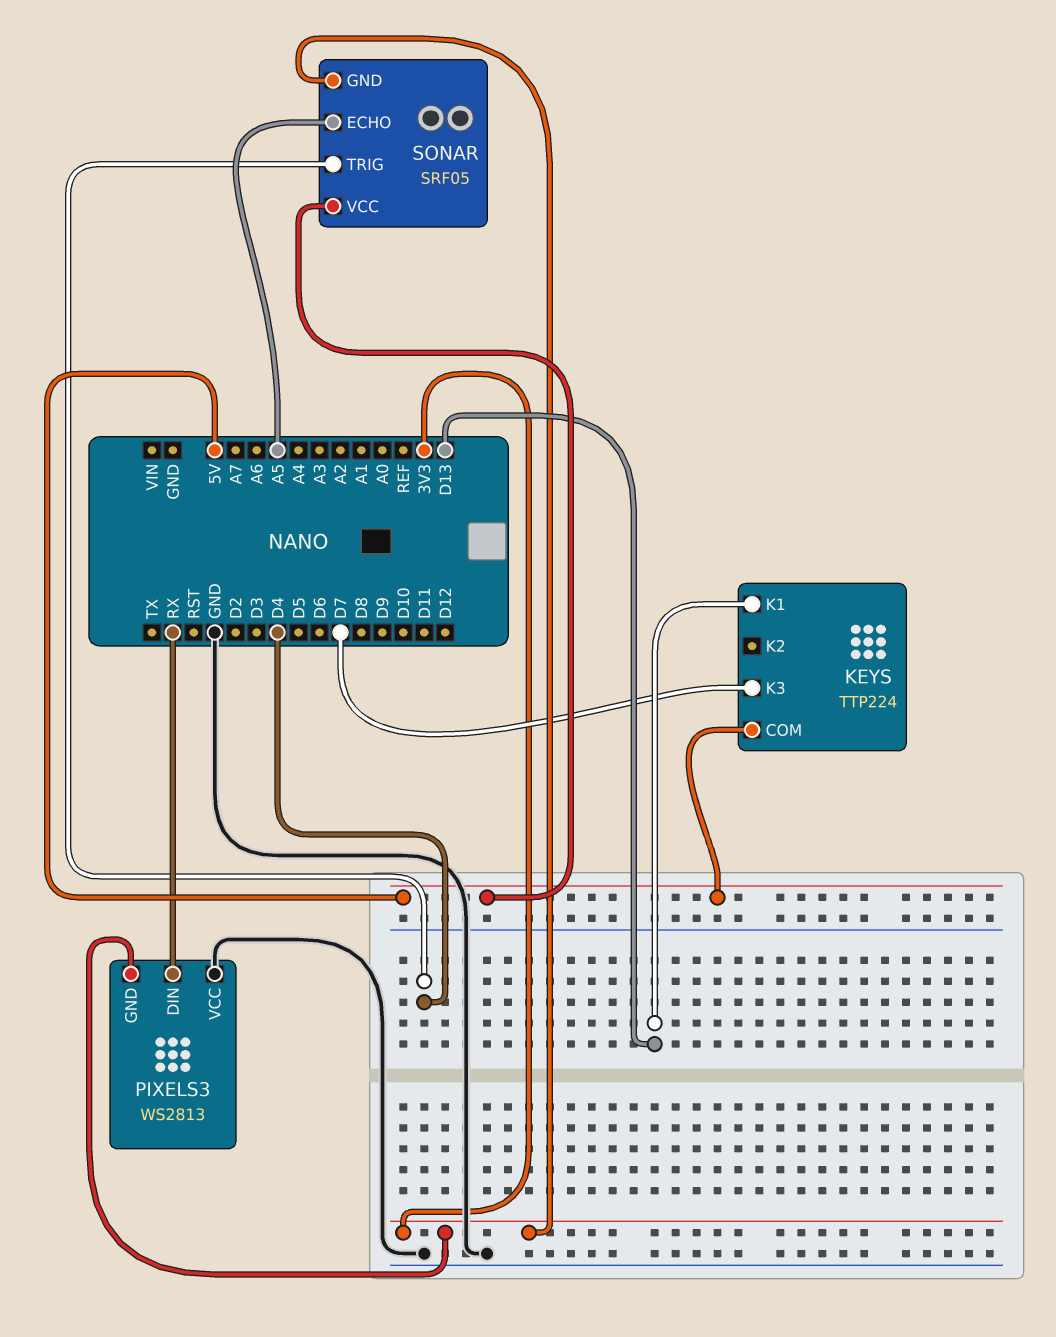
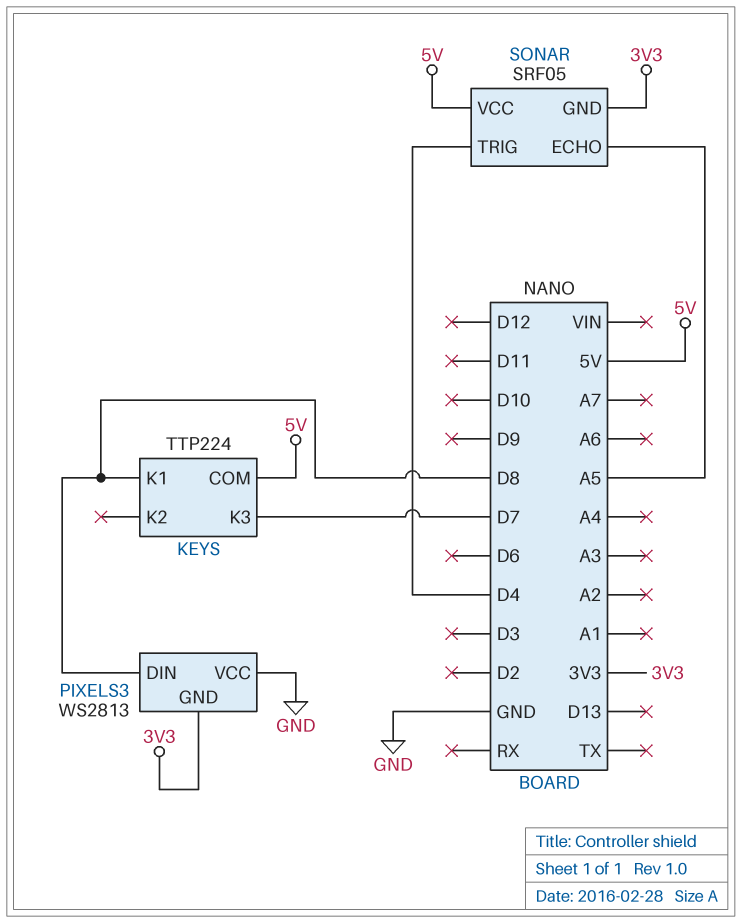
KEYS pin K1: D13 -> D8
PIXELS3 pin DIN: RX -> D8

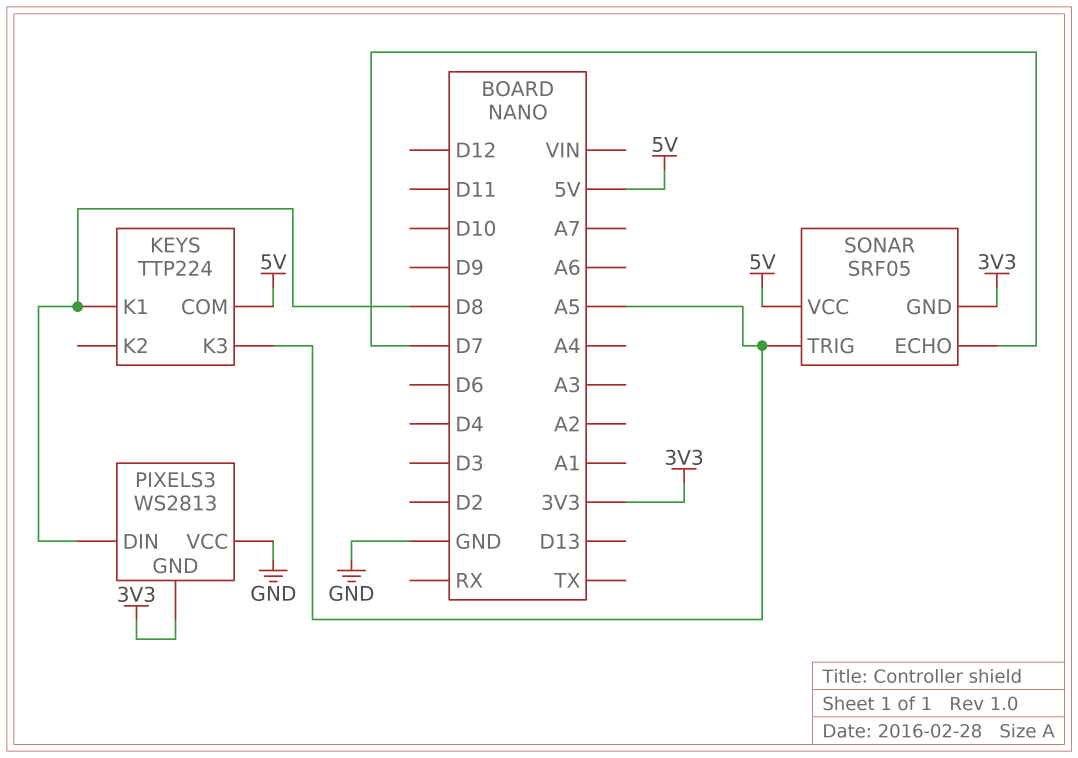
KEYS pin K3: D7 -> A5
SONAR pin ECHO: A5 -> D7
SONAR pin TRIG: D4 -> A5

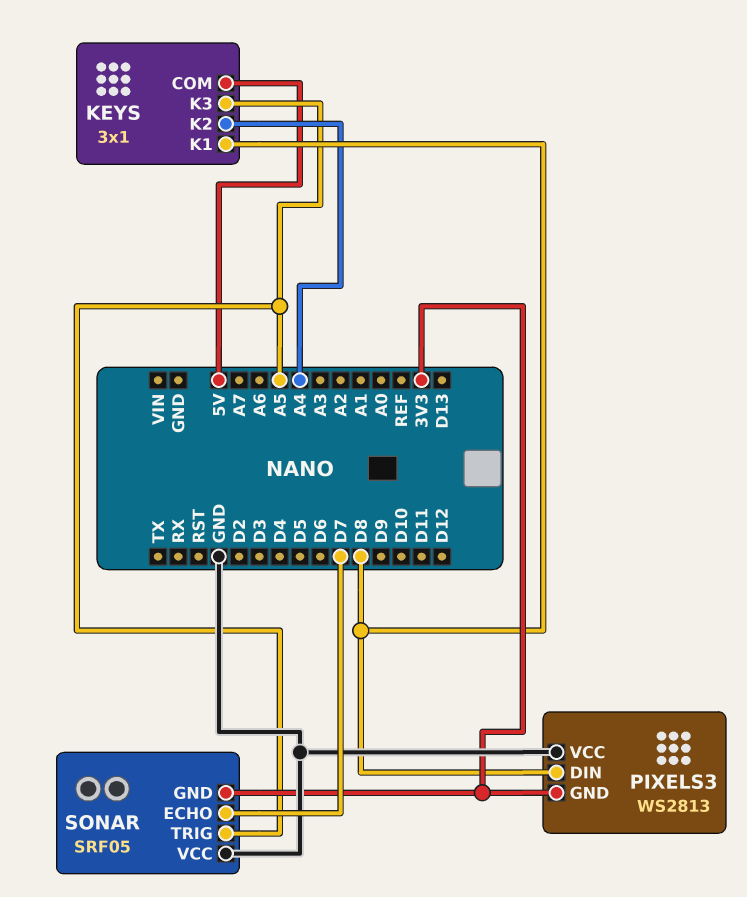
KEYS: TTP224 -> 3x1
KEYS pin K2: none -> A4
SONAR pin VCC: 5V -> GND

